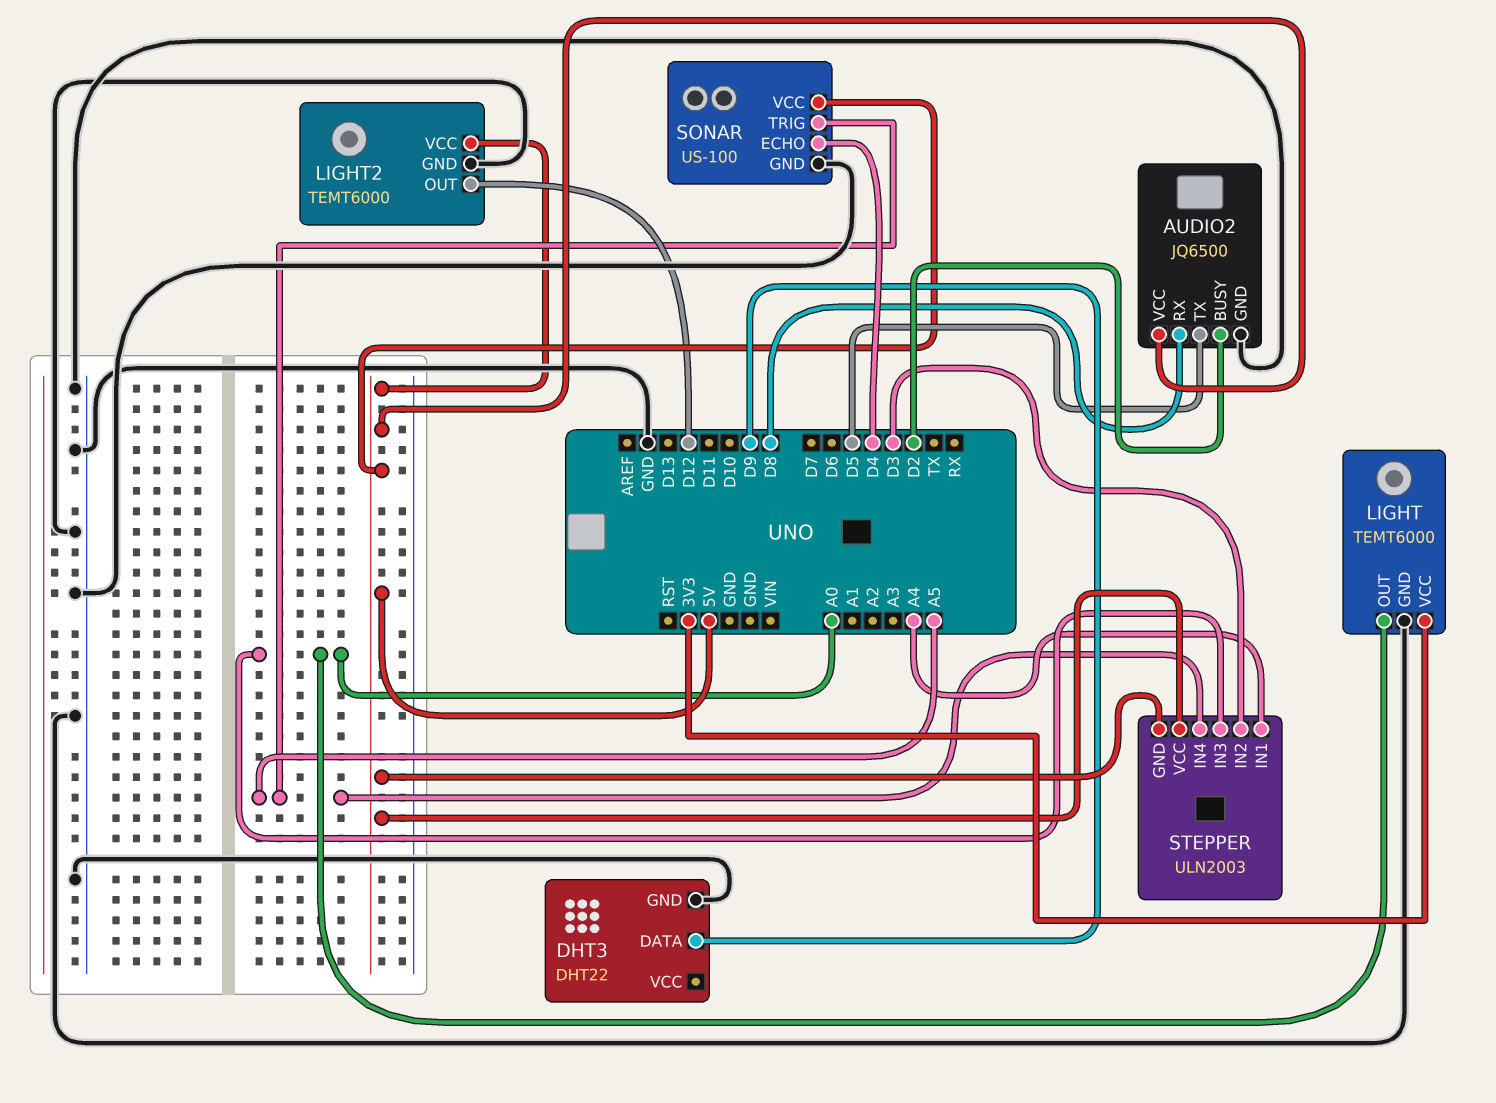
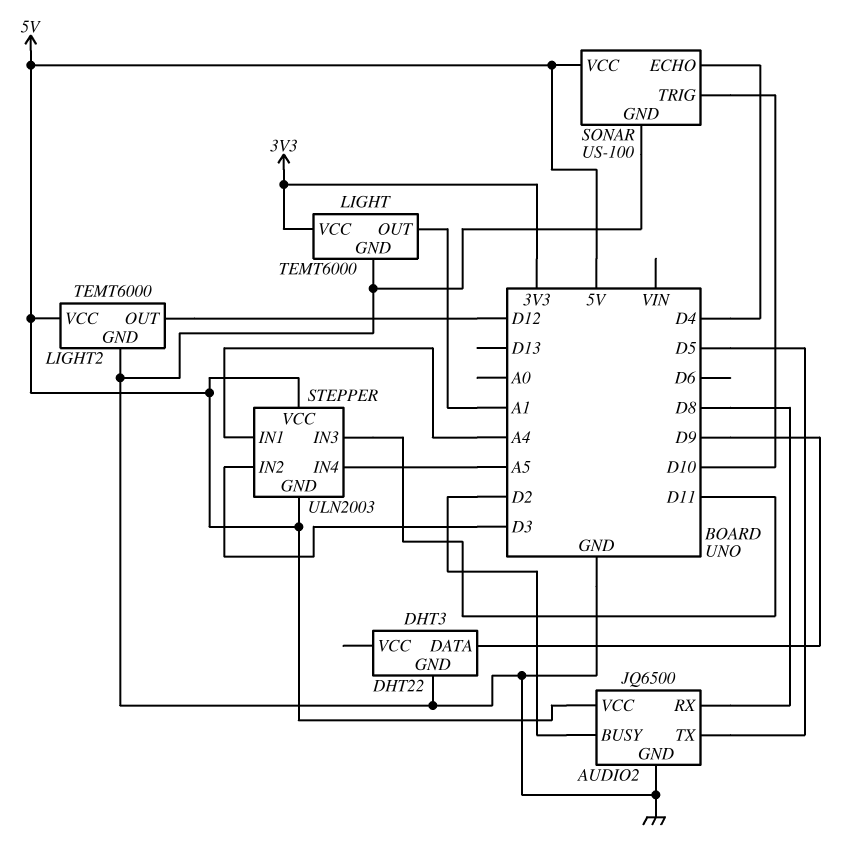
LIGHT pin OUT: A0 -> A1
SONAR pin TRIG: A5 -> D10
STEPPER pin IN3: A0 -> D11

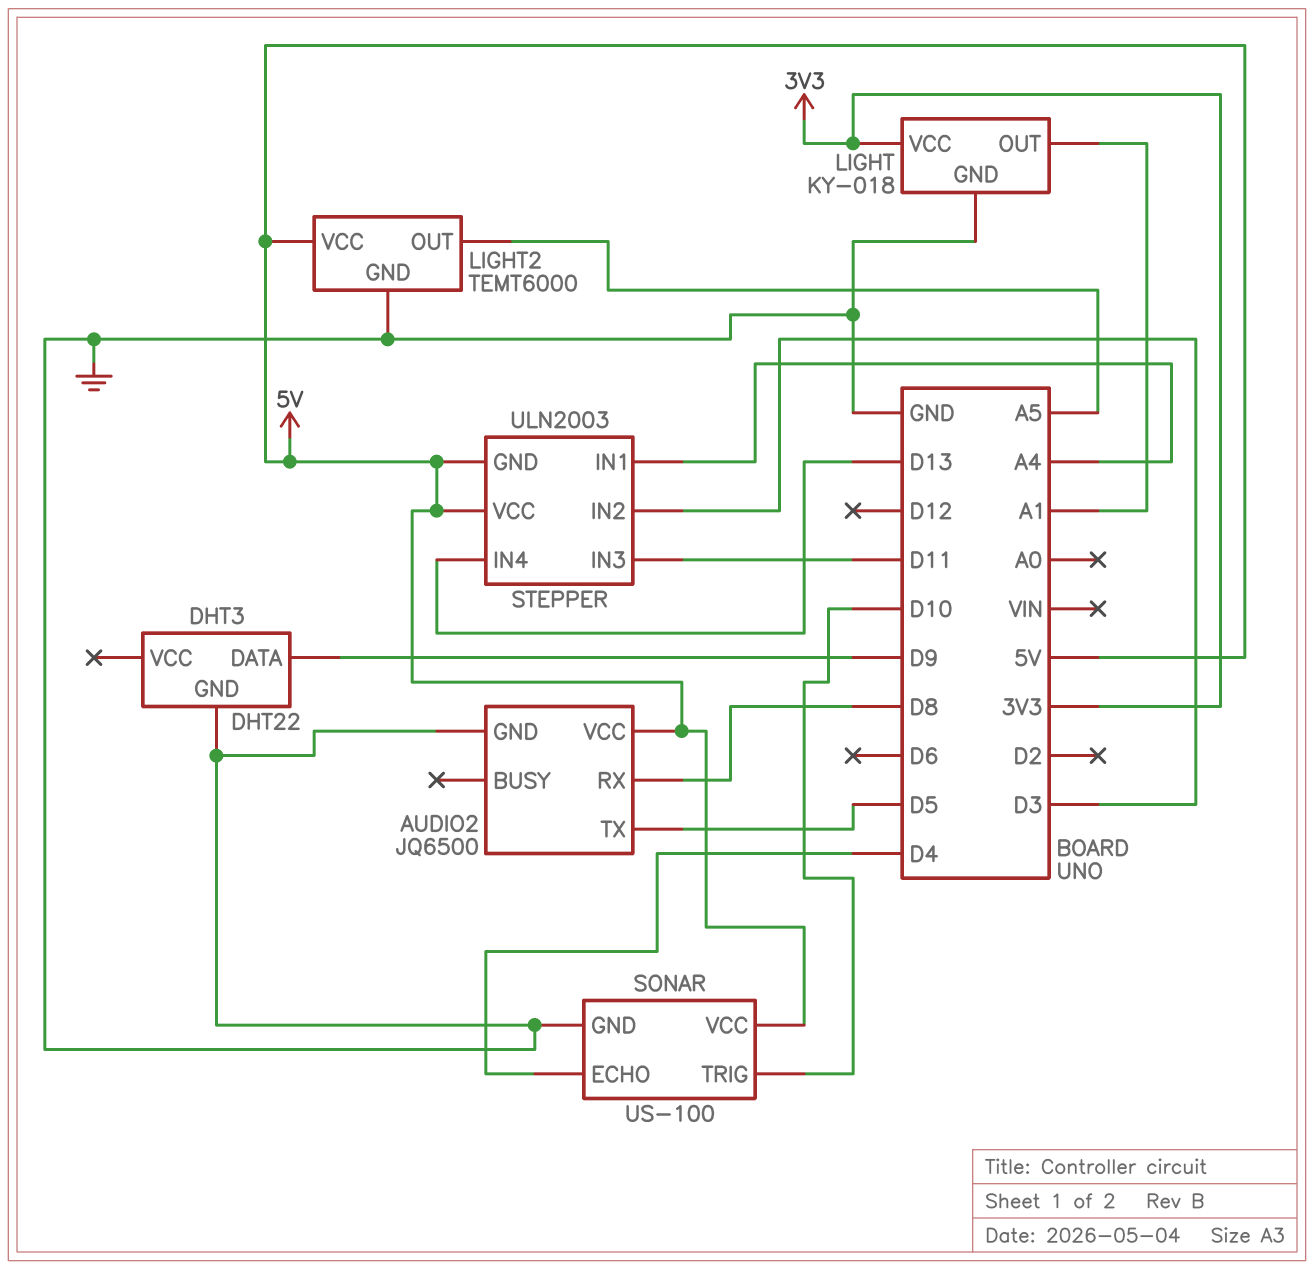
AUDIO2 pin BUSY: D2 -> none
LIGHT: TEMT6000 -> KY-018
LIGHT2 pin OUT: D12 -> A5
STEPPER pin IN4: A5 -> D13

